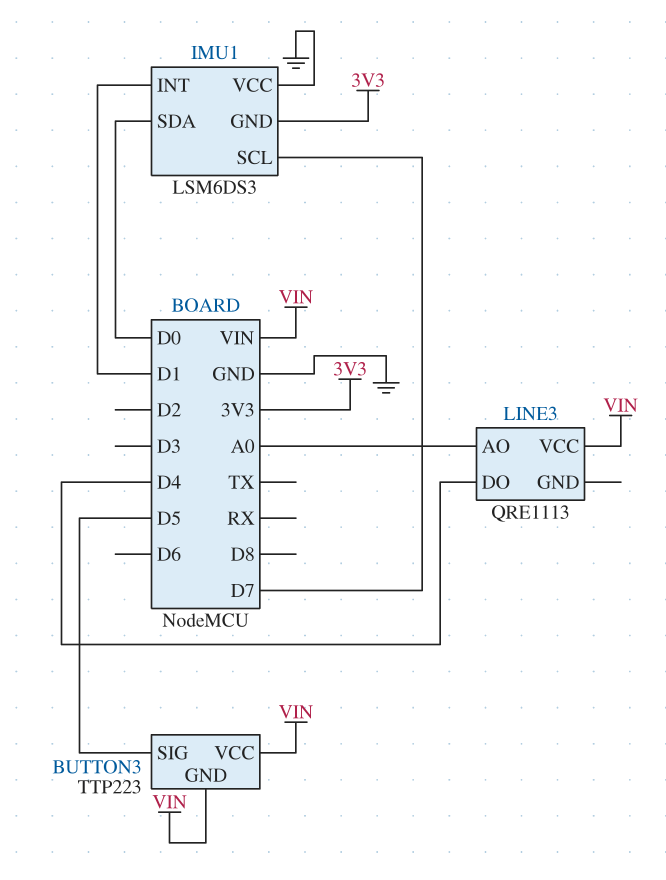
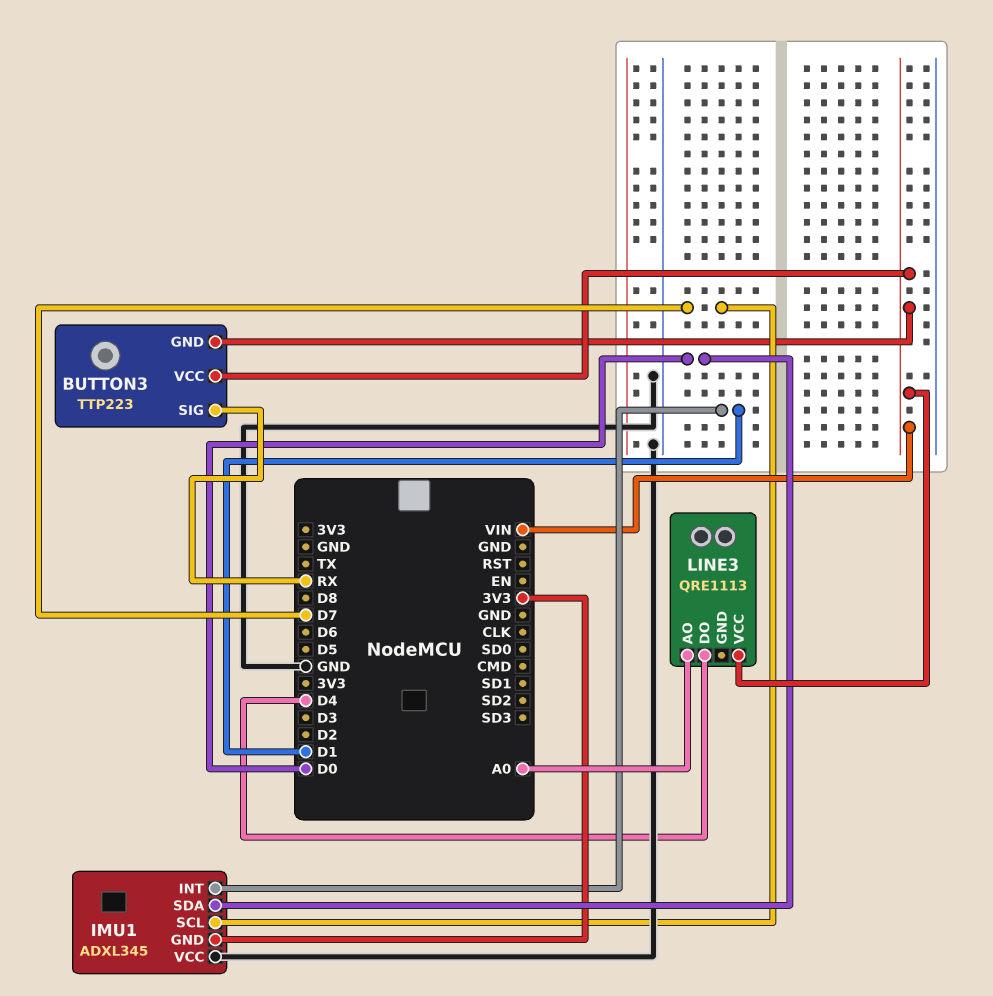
BUTTON3 pin SIG: D5 -> RX
IMU1: LSM6DS3 -> ADXL345

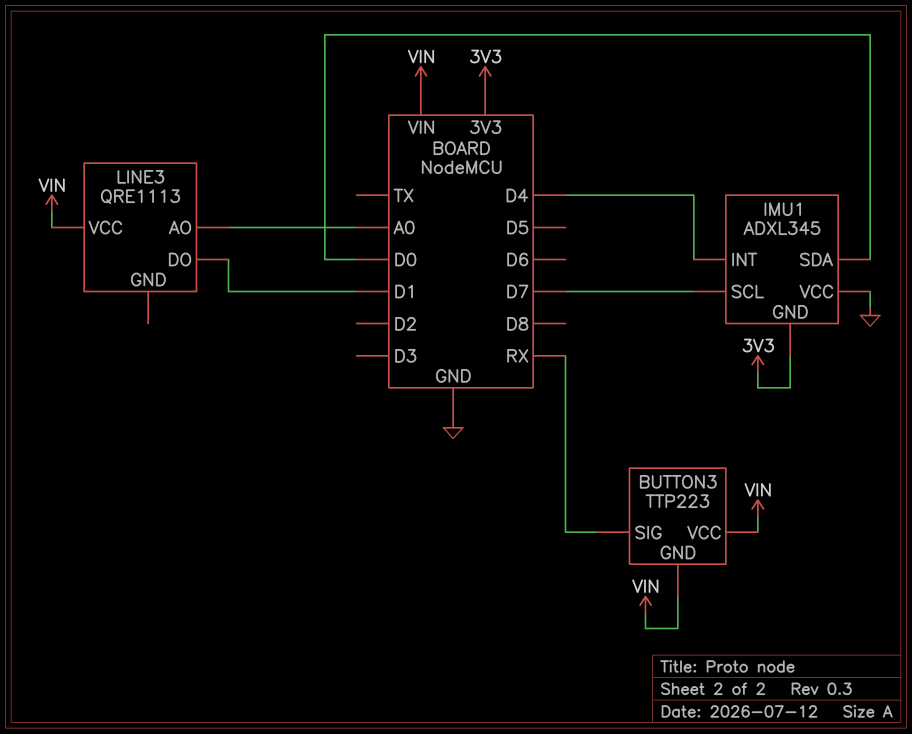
IMU1 pin INT: D1 -> D4
LINE3 pin DO: D4 -> D1

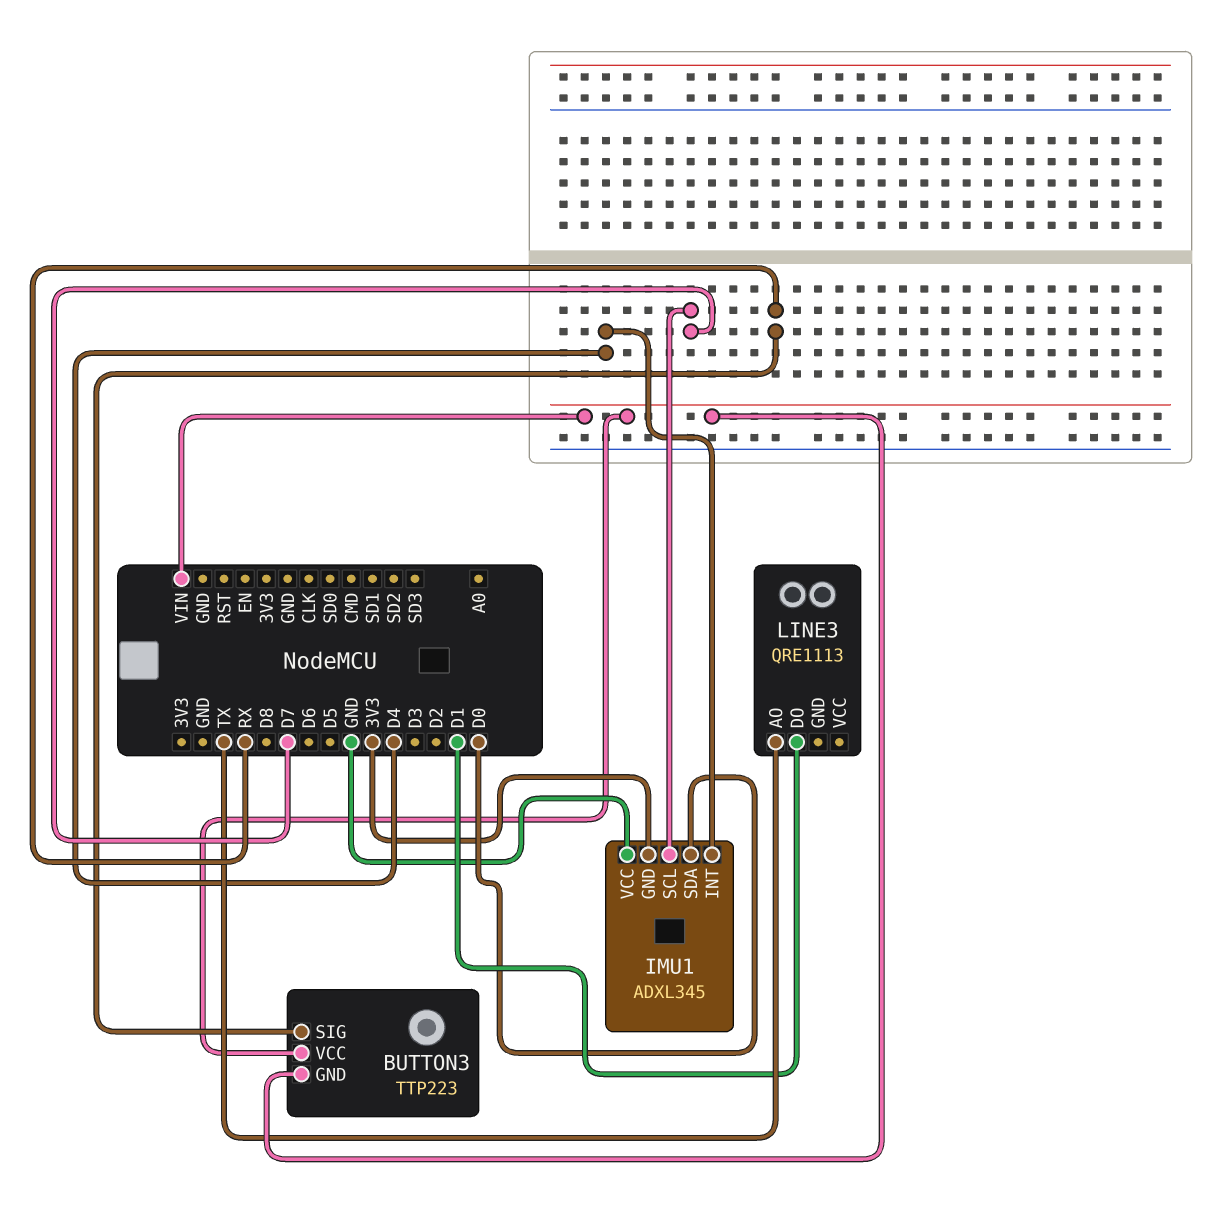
LINE3 pin AO: A0 -> TX
LINE3 pin VCC: VIN -> none

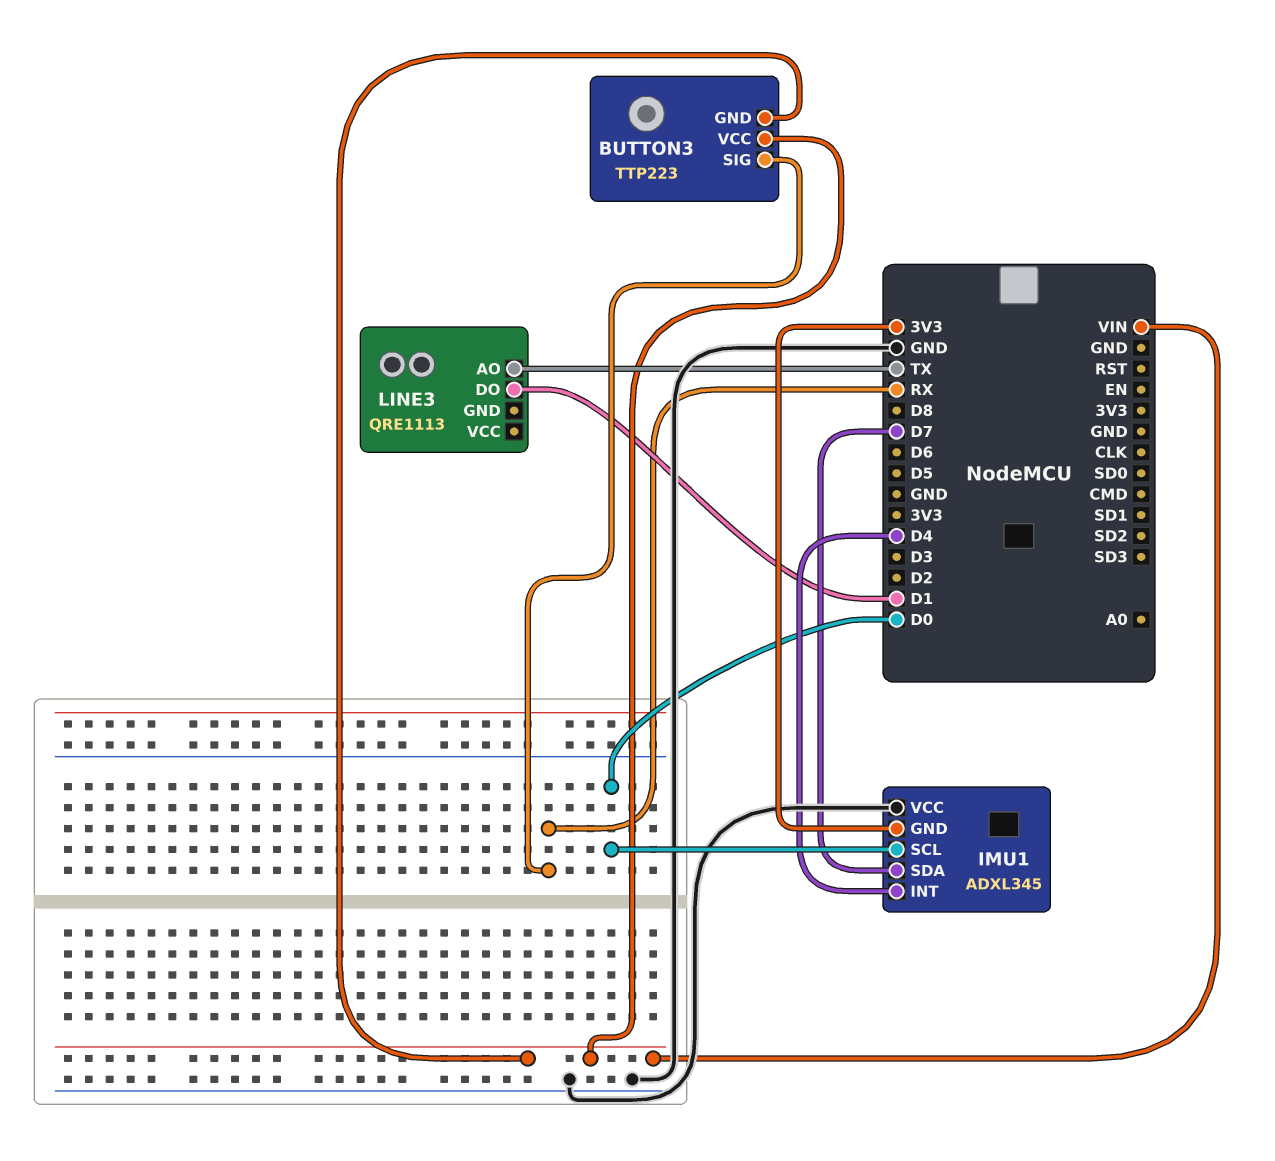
IMU1 pin SCL: D7 -> D0
IMU1 pin SDA: D0 -> D7

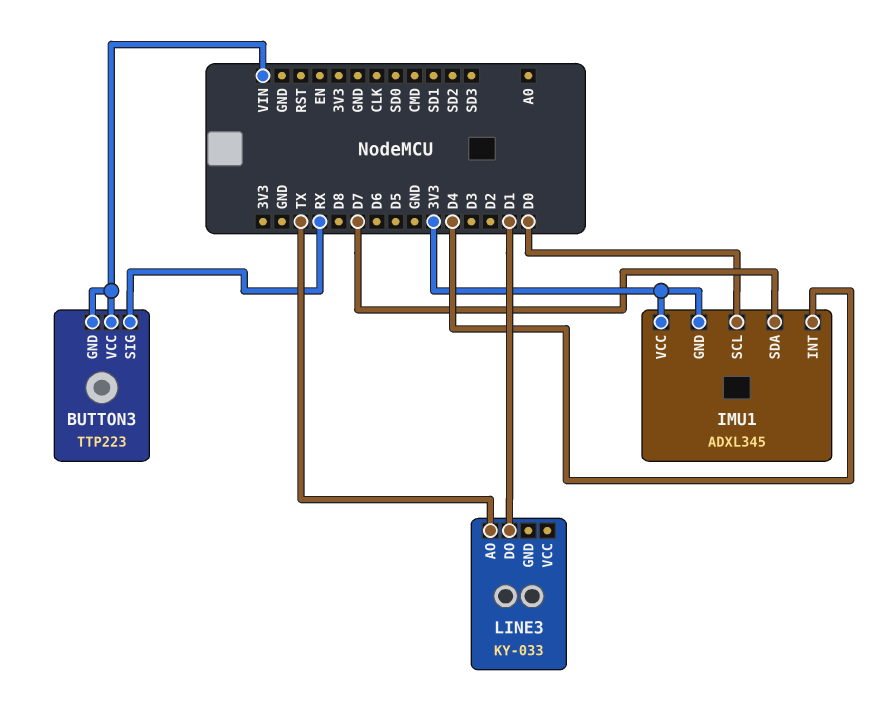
IMU1 pin VCC: GND -> 3V3
LINE3: QRE1113 -> KY-033

